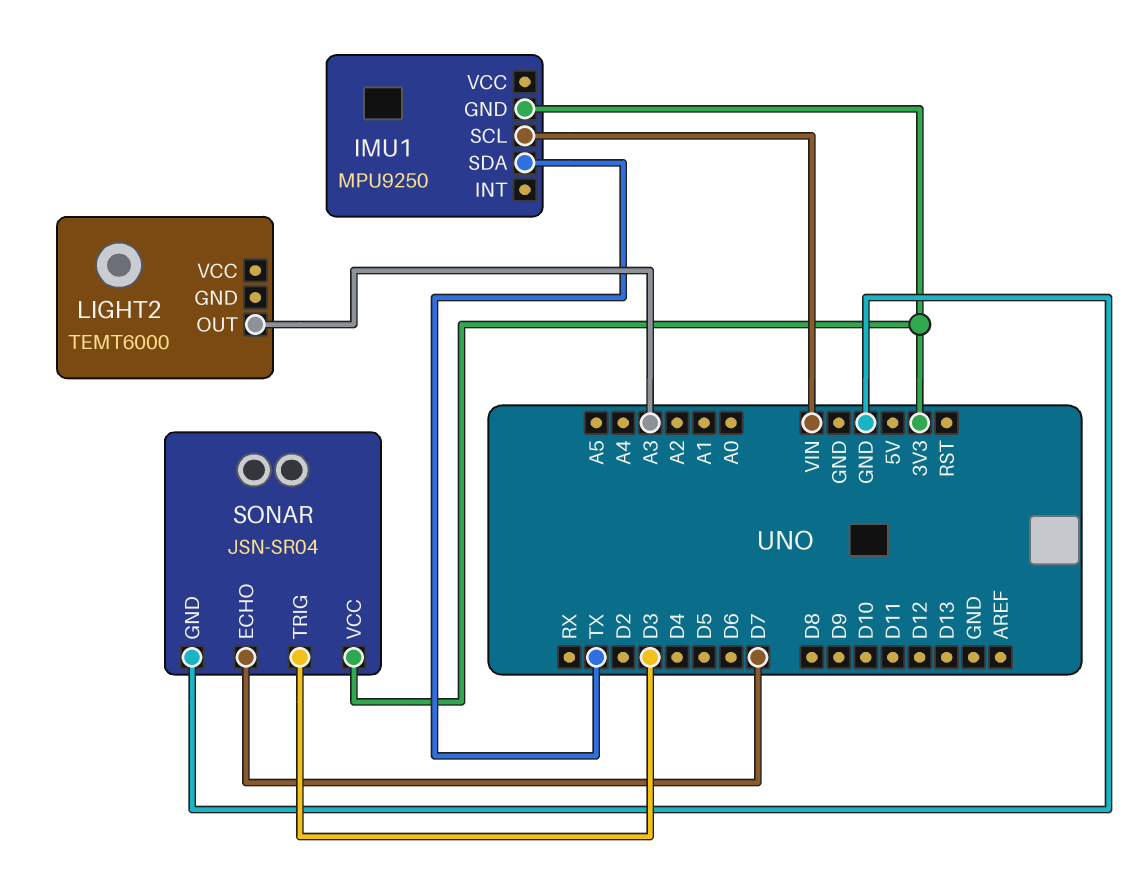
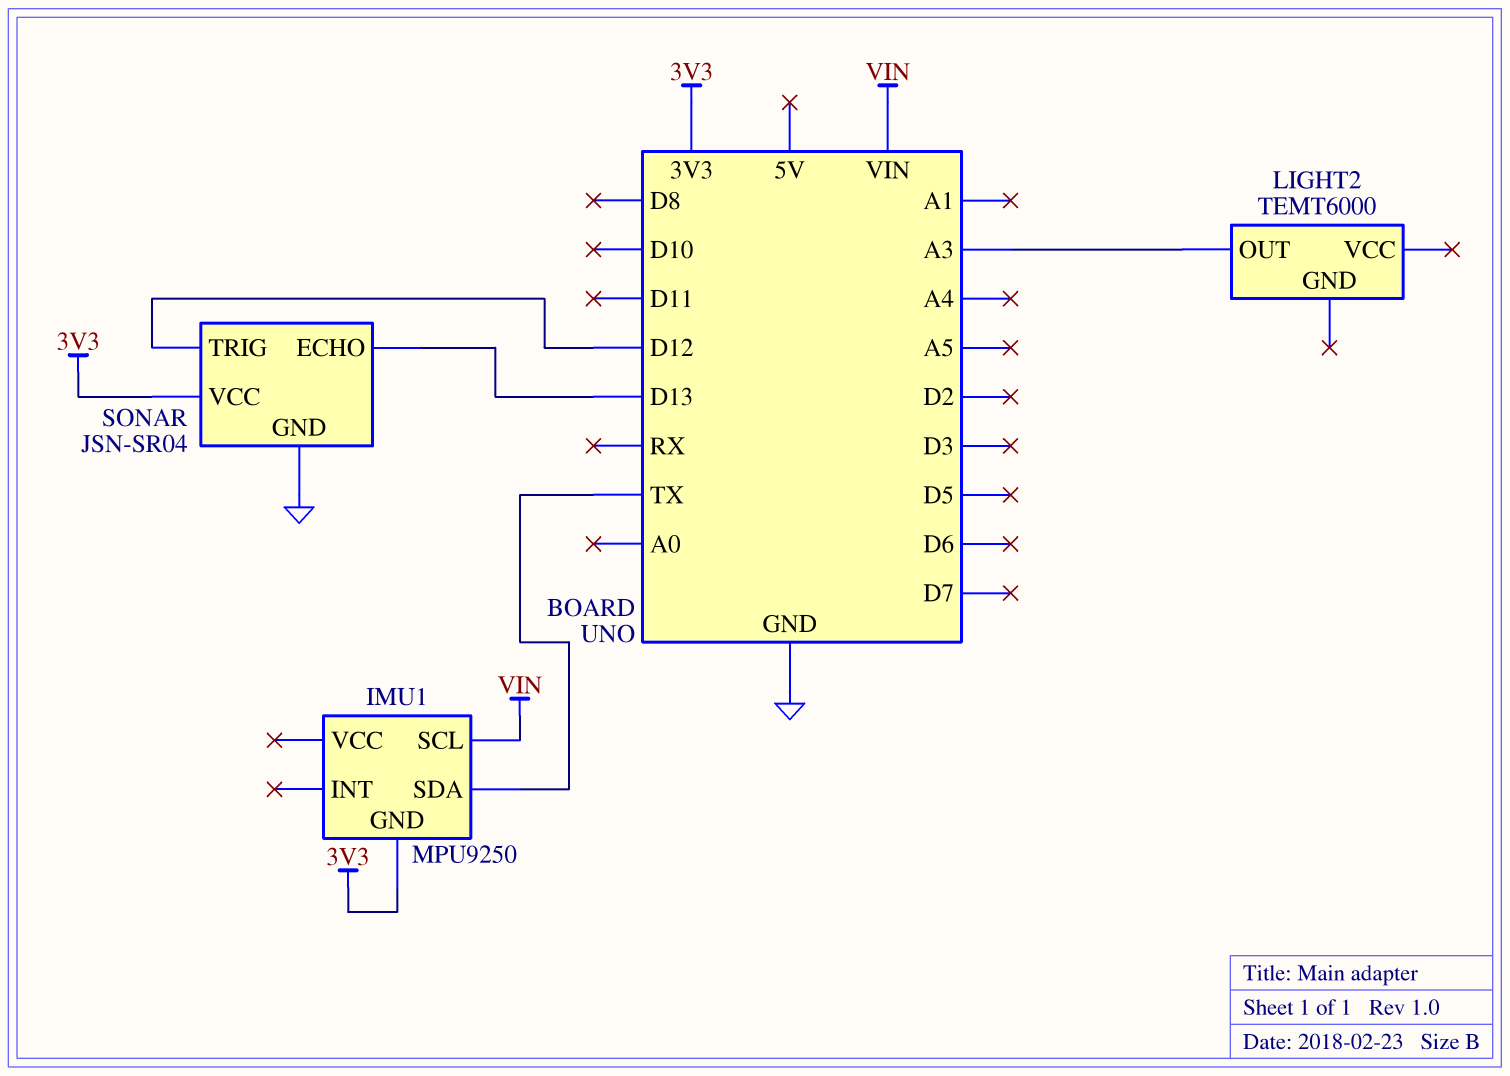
SONAR pin ECHO: D7 -> D13
SONAR pin TRIG: D3 -> D12

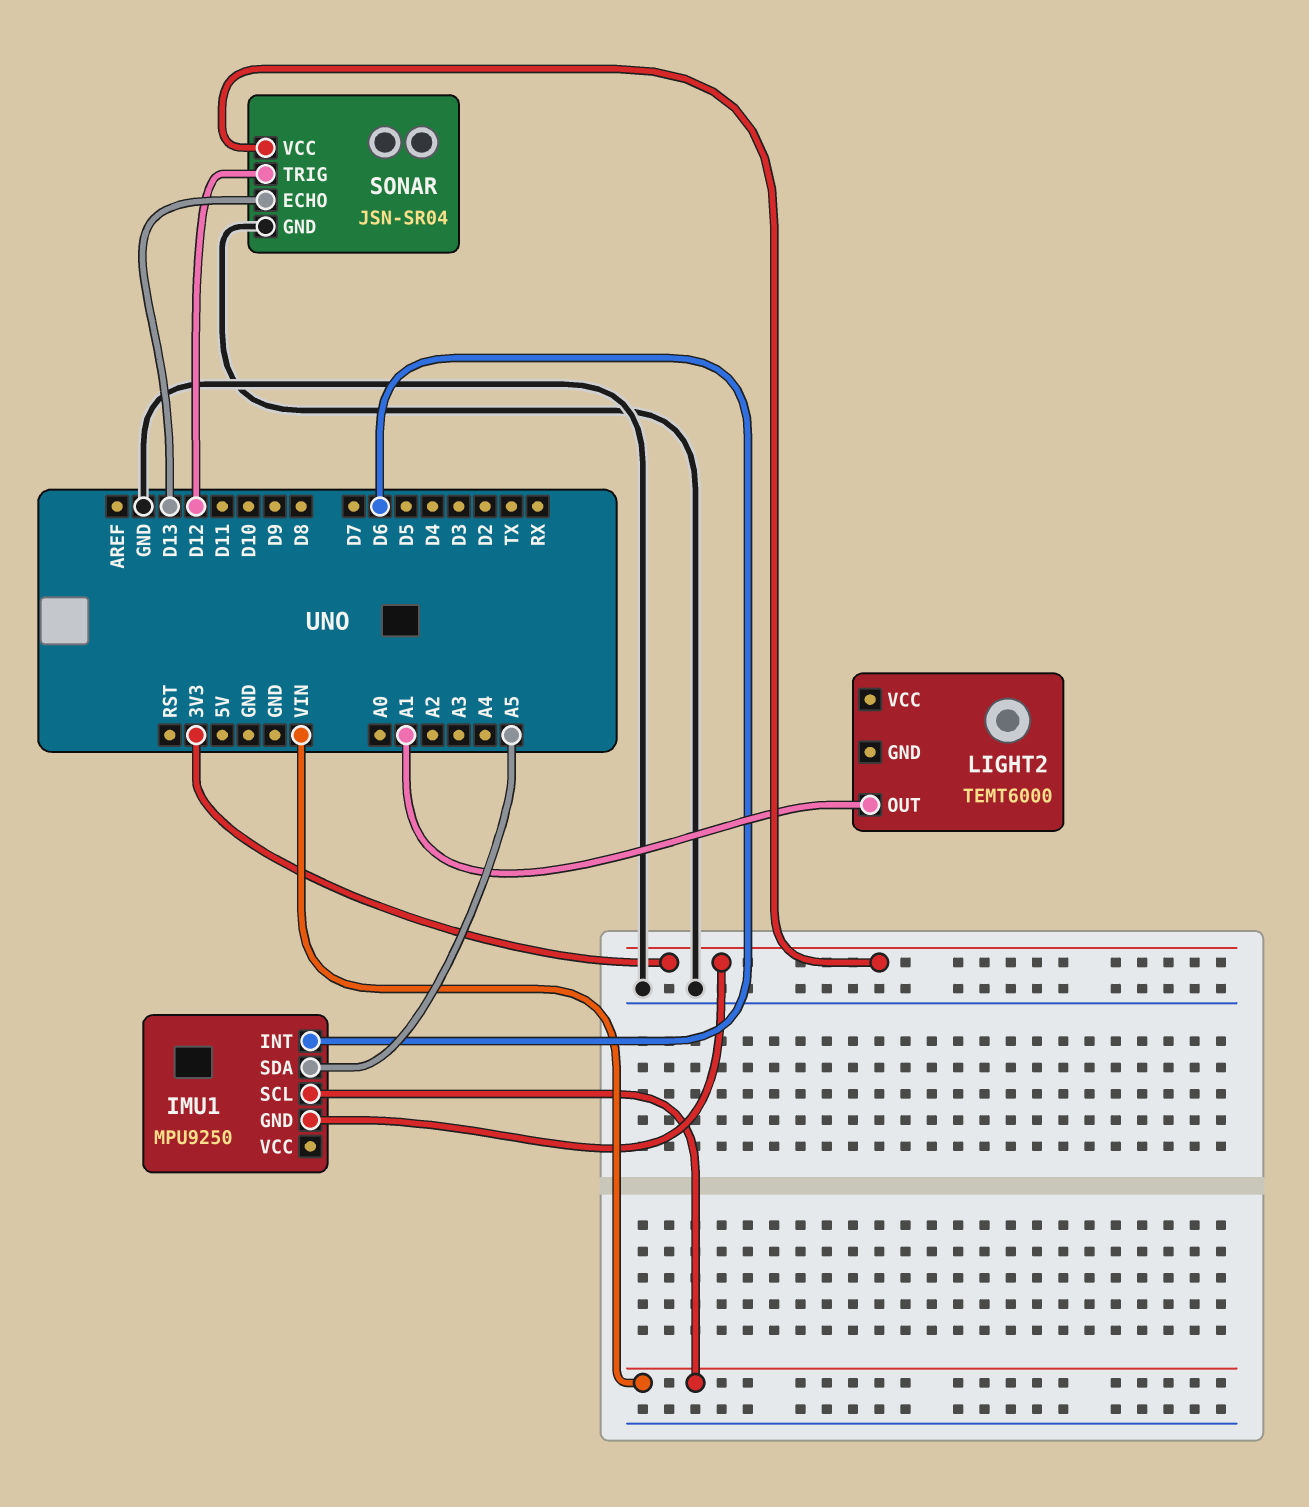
IMU1 pin INT: none -> D6
IMU1 pin SDA: TX -> A5
LIGHT2 pin OUT: A3 -> A1

